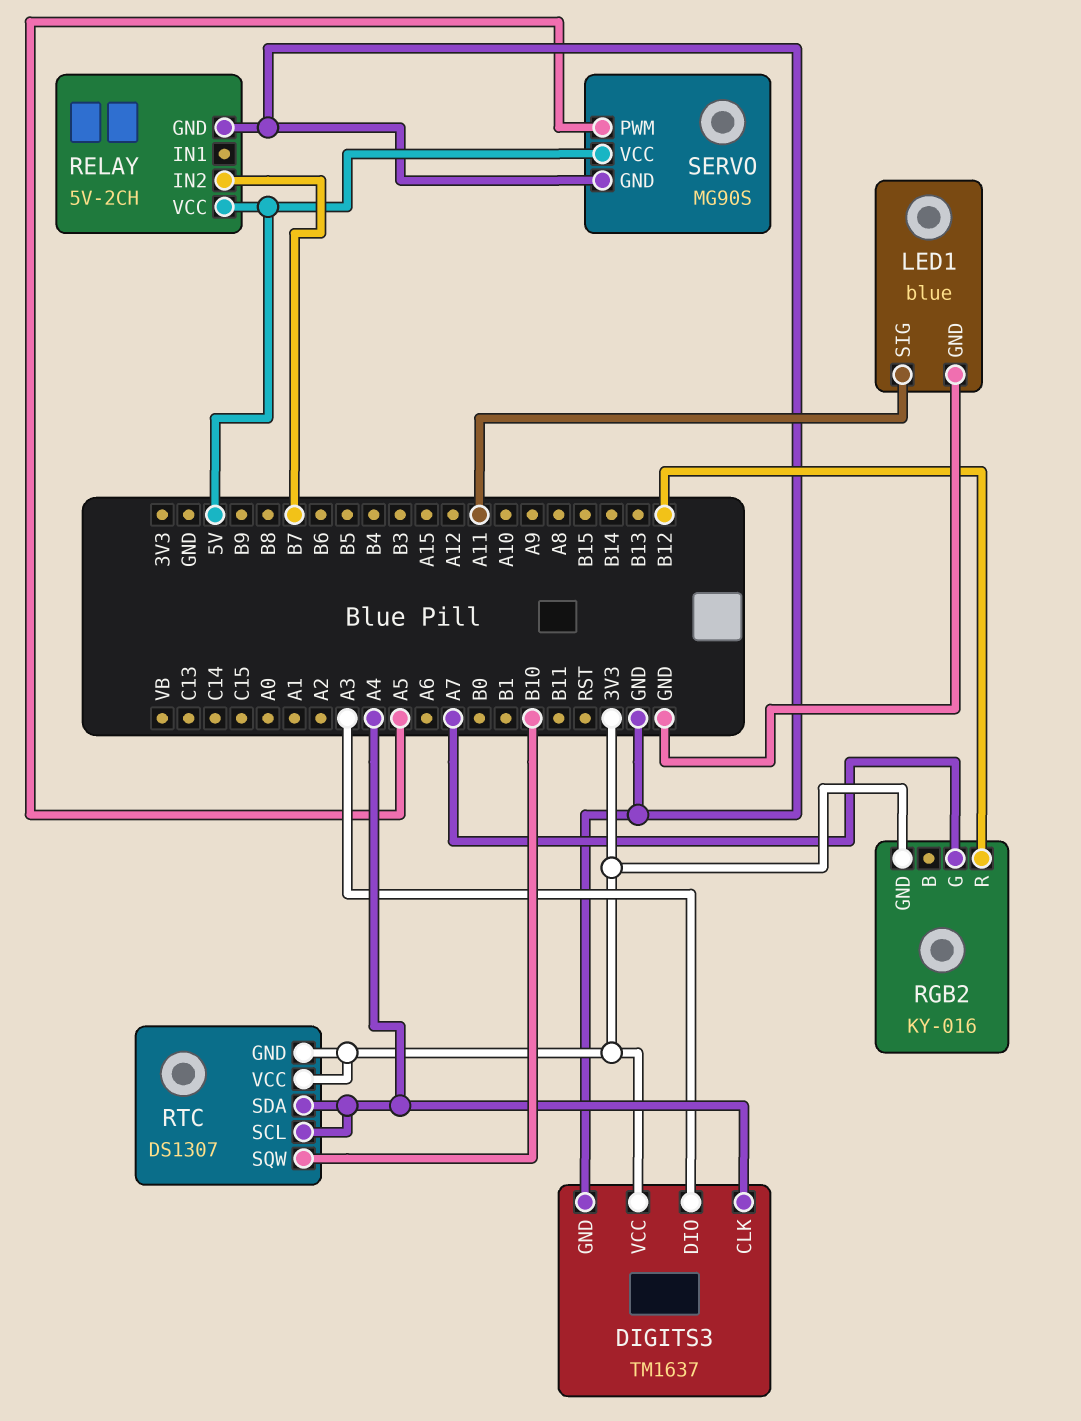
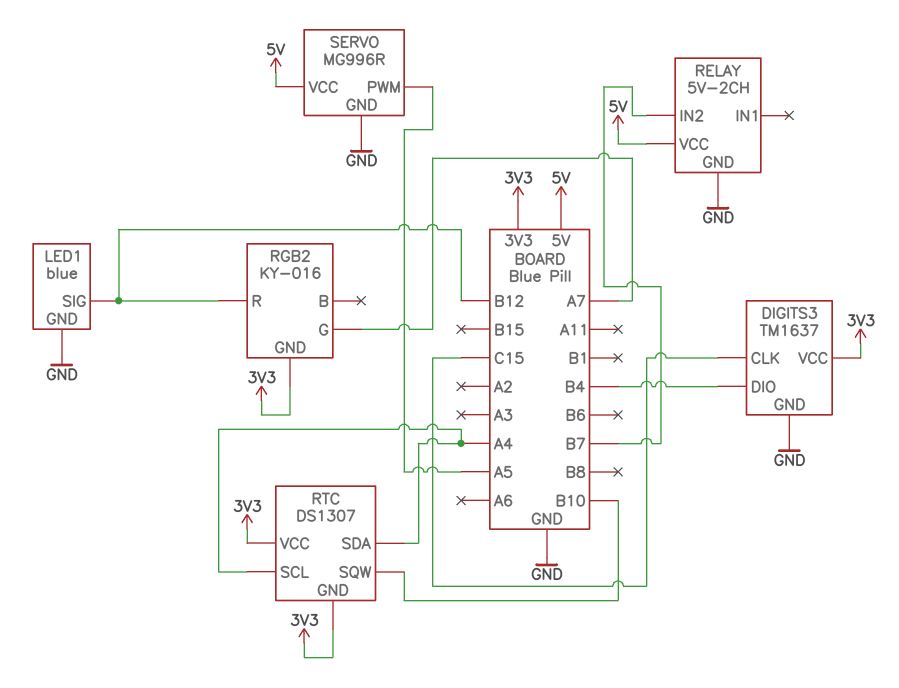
DIGITS3 pin CLK: A4 -> C15
DIGITS3 pin DIO: A3 -> B4
LED1 pin SIG: A11 -> B12
SERVO: MG90S -> MG996R

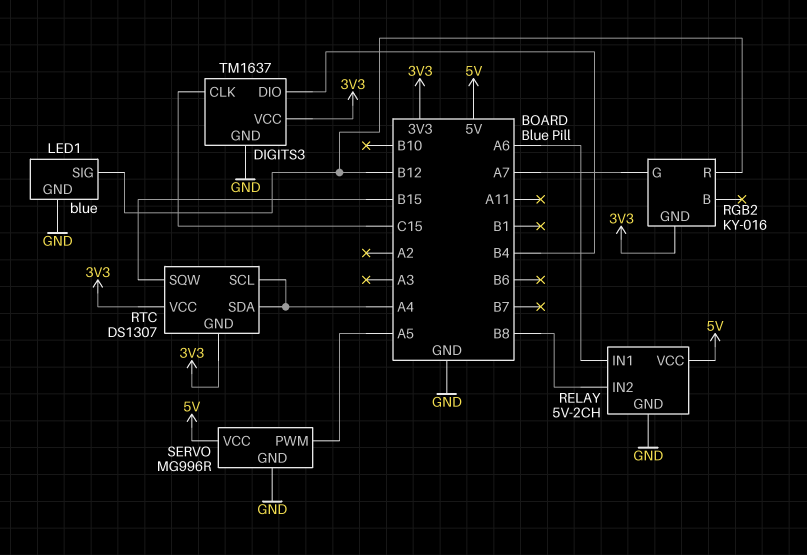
RELAY pin IN1: none -> A6
RELAY pin IN2: B7 -> B8
RTC pin SQW: B10 -> B15

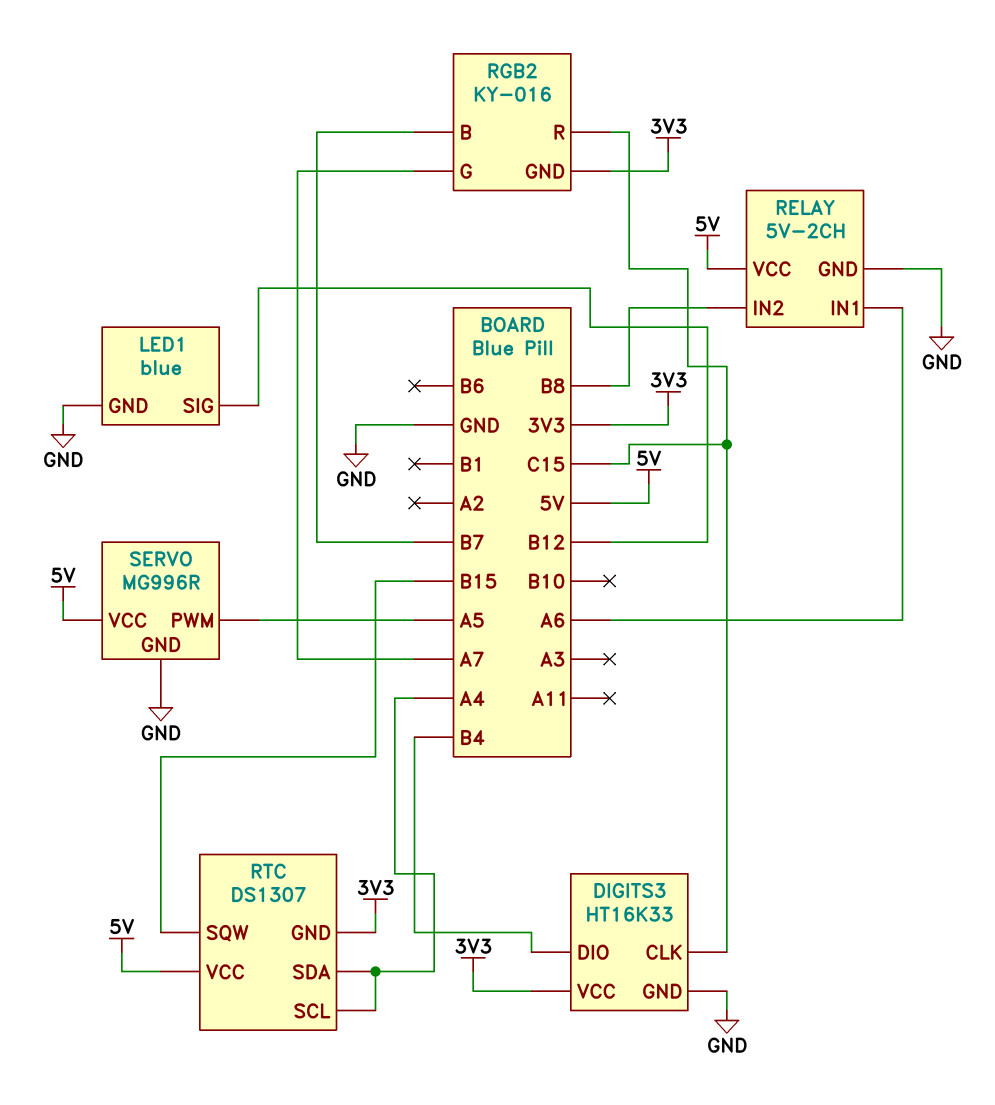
DIGITS3: TM1637 -> HT16K33
RGB2 pin B: none -> B7
RGB2 pin R: B12 -> C15
RTC pin VCC: 3V3 -> 5V

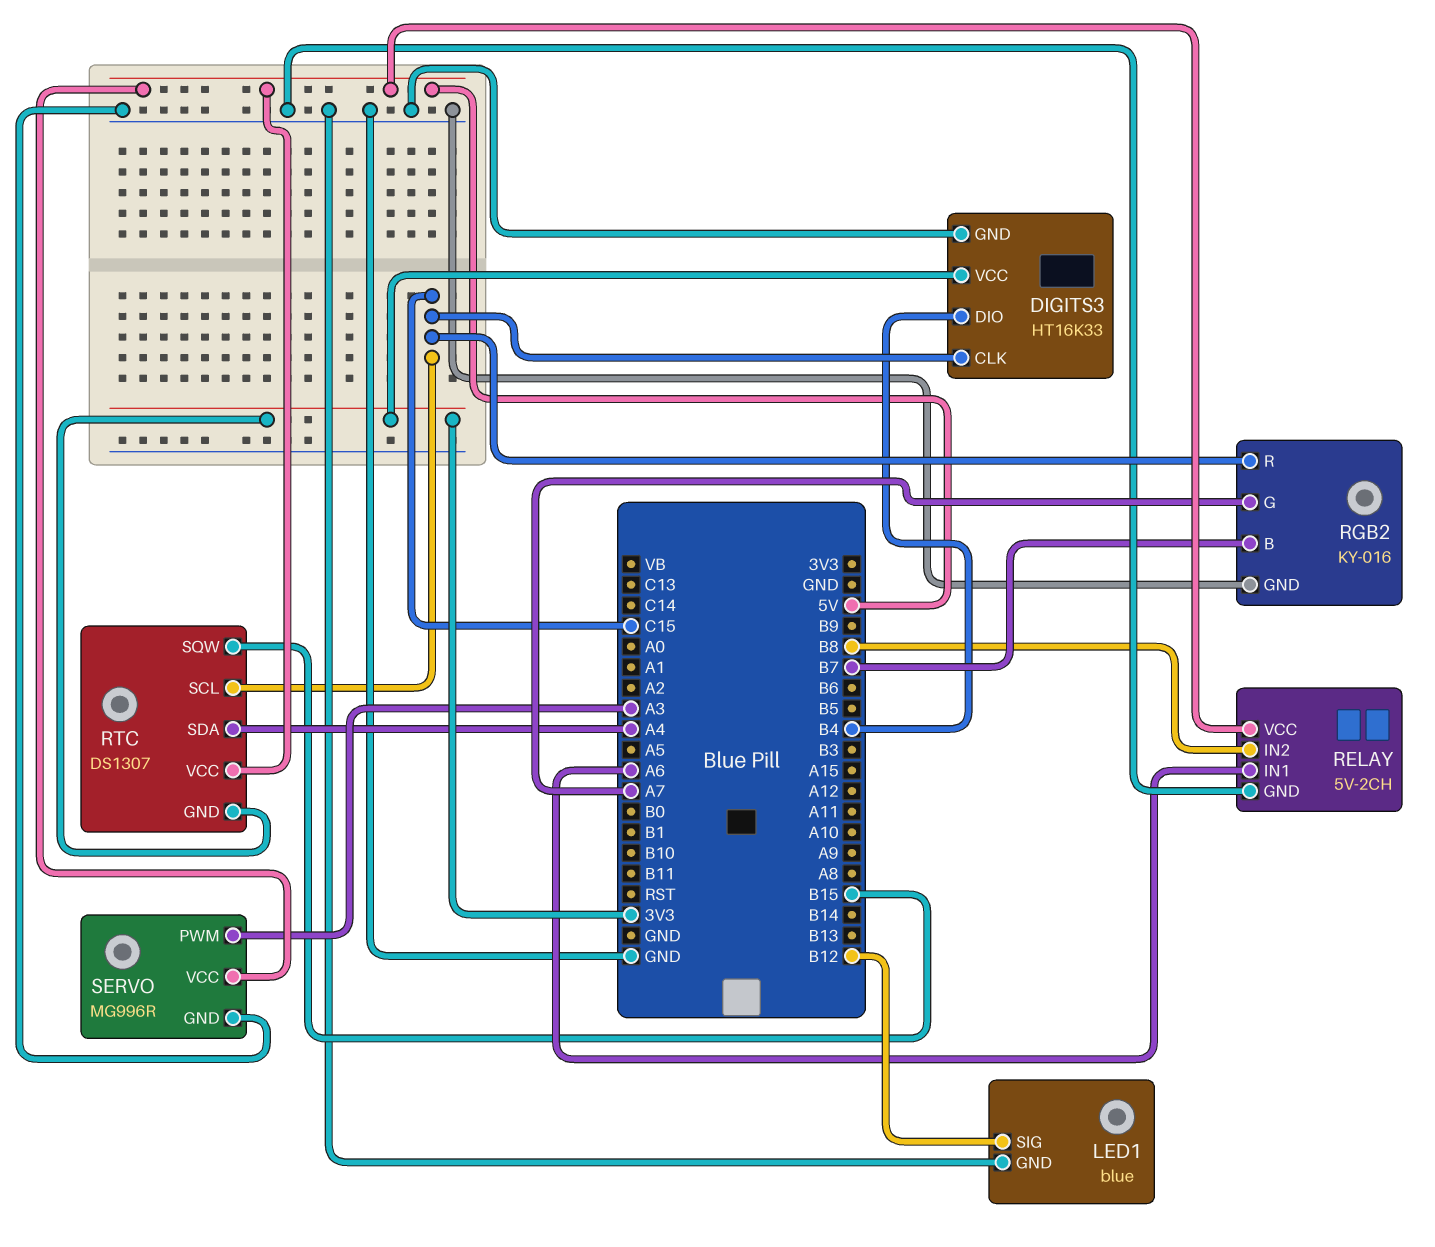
RGB2 pin GND: 3V3 -> GND
RTC pin SCL: A4 -> C15
SERVO pin PWM: A5 -> A3

